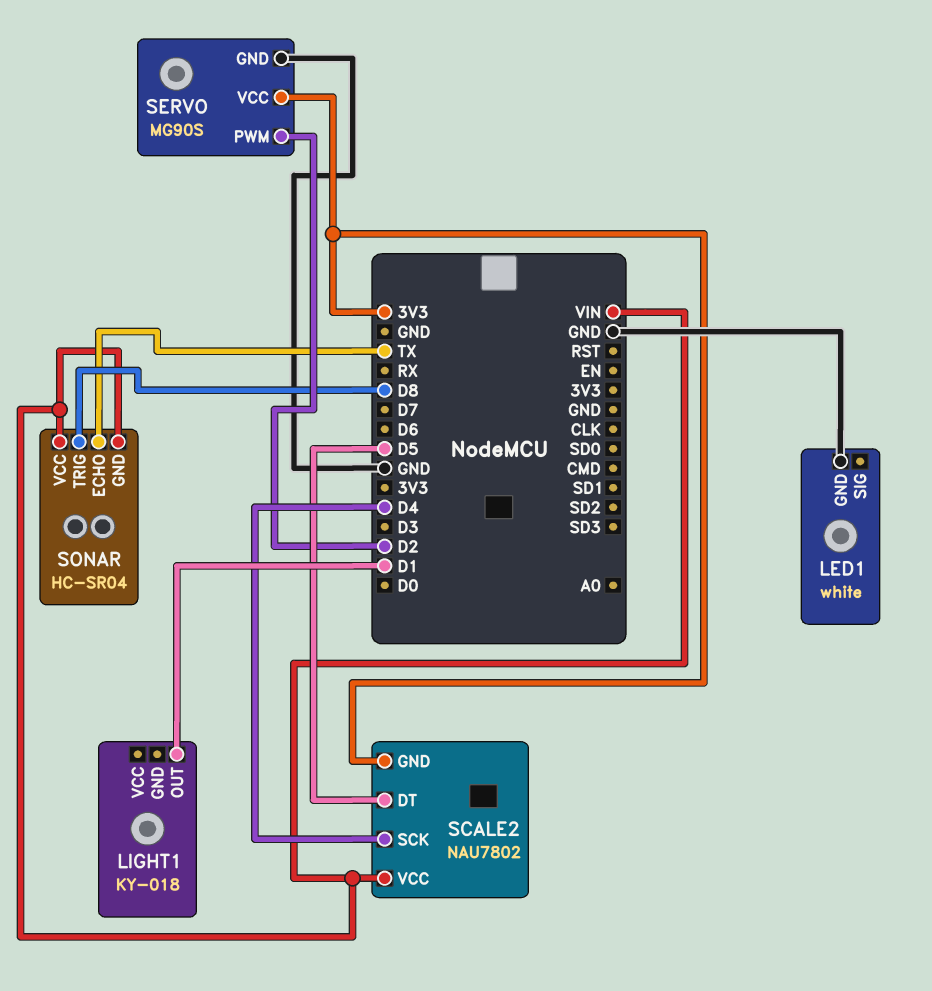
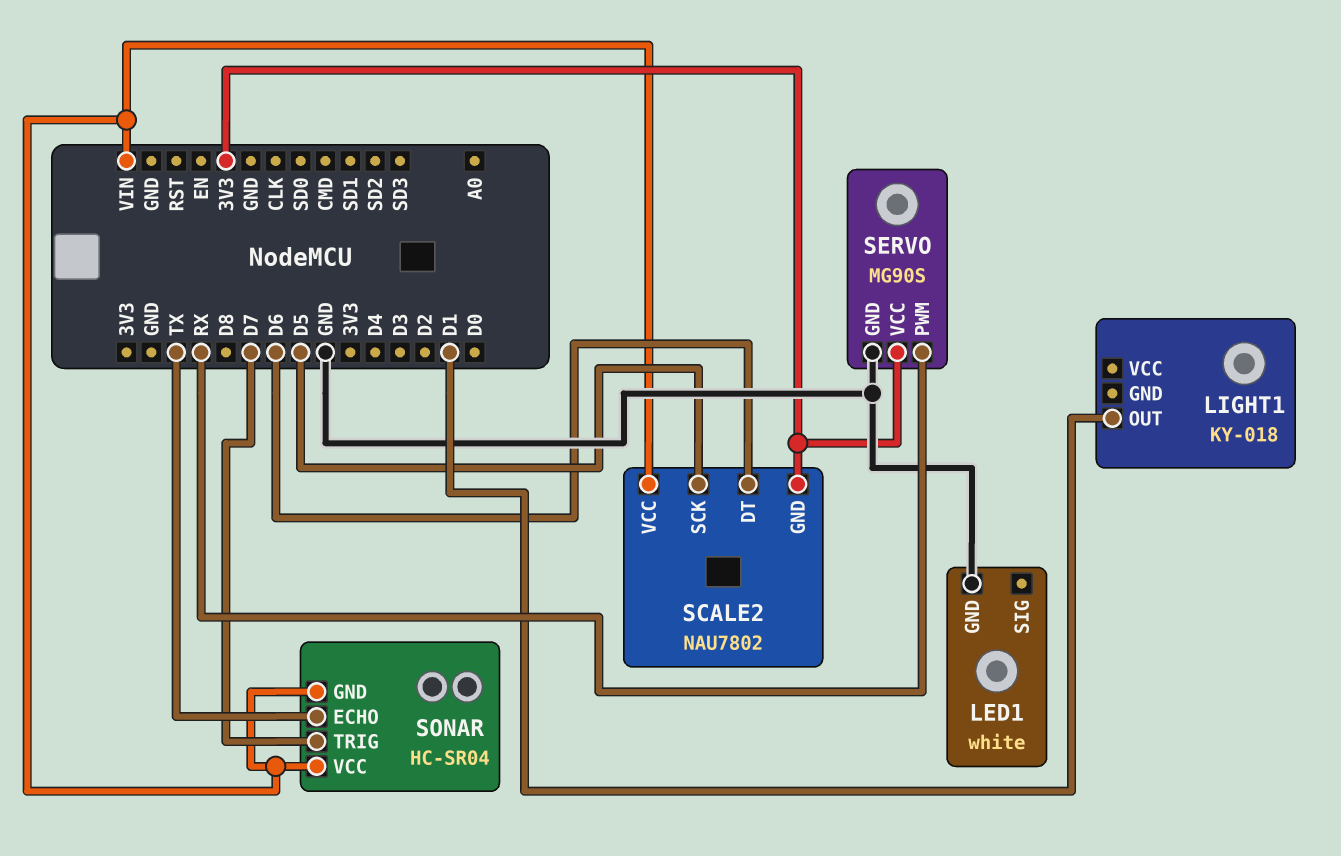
SCALE2 pin DT: D5 -> D6
SCALE2 pin SCK: D4 -> D5
SERVO pin PWM: D2 -> RX
SONAR pin TRIG: D8 -> D7

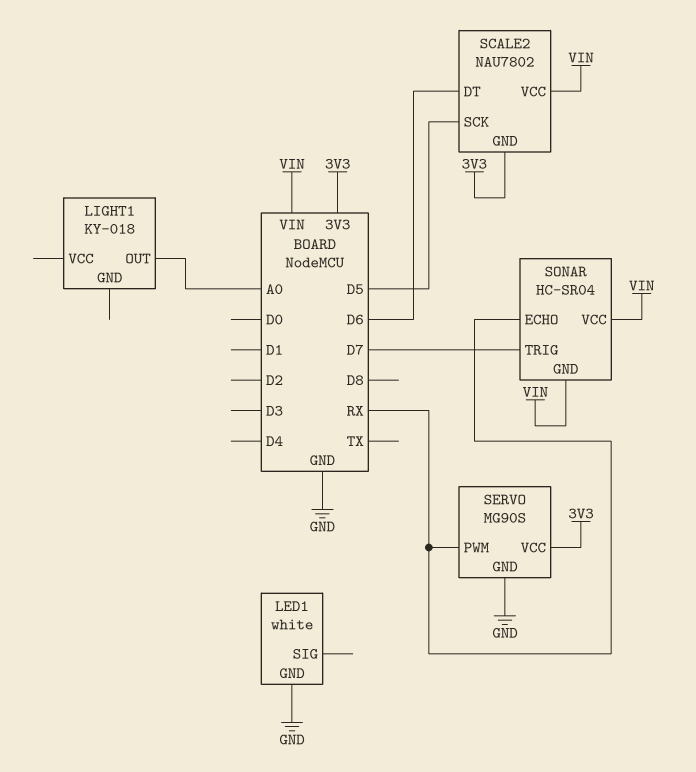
LIGHT1 pin OUT: D1 -> A0
SONAR pin ECHO: TX -> RX

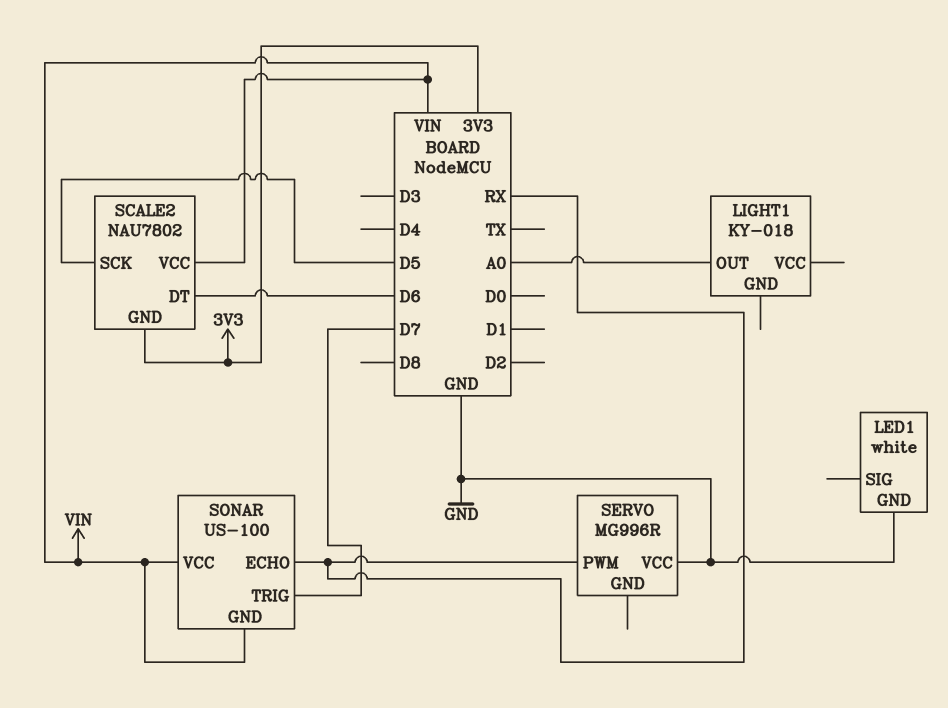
SERVO: MG90S -> MG996R
SERVO pin GND: GND -> none
SERVO pin VCC: 3V3 -> GND
SONAR: HC-SR04 -> US-100

